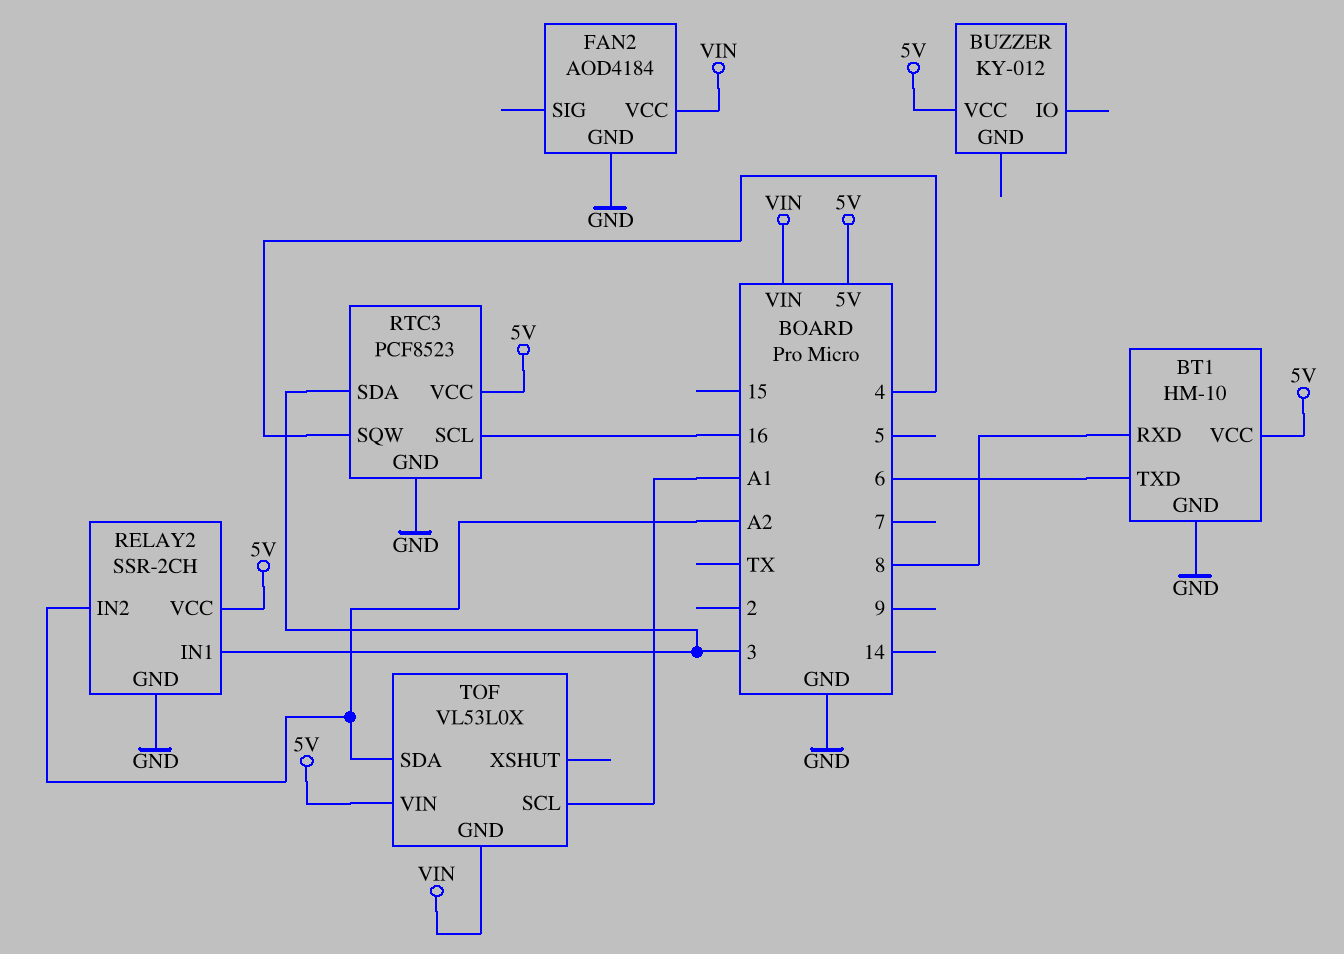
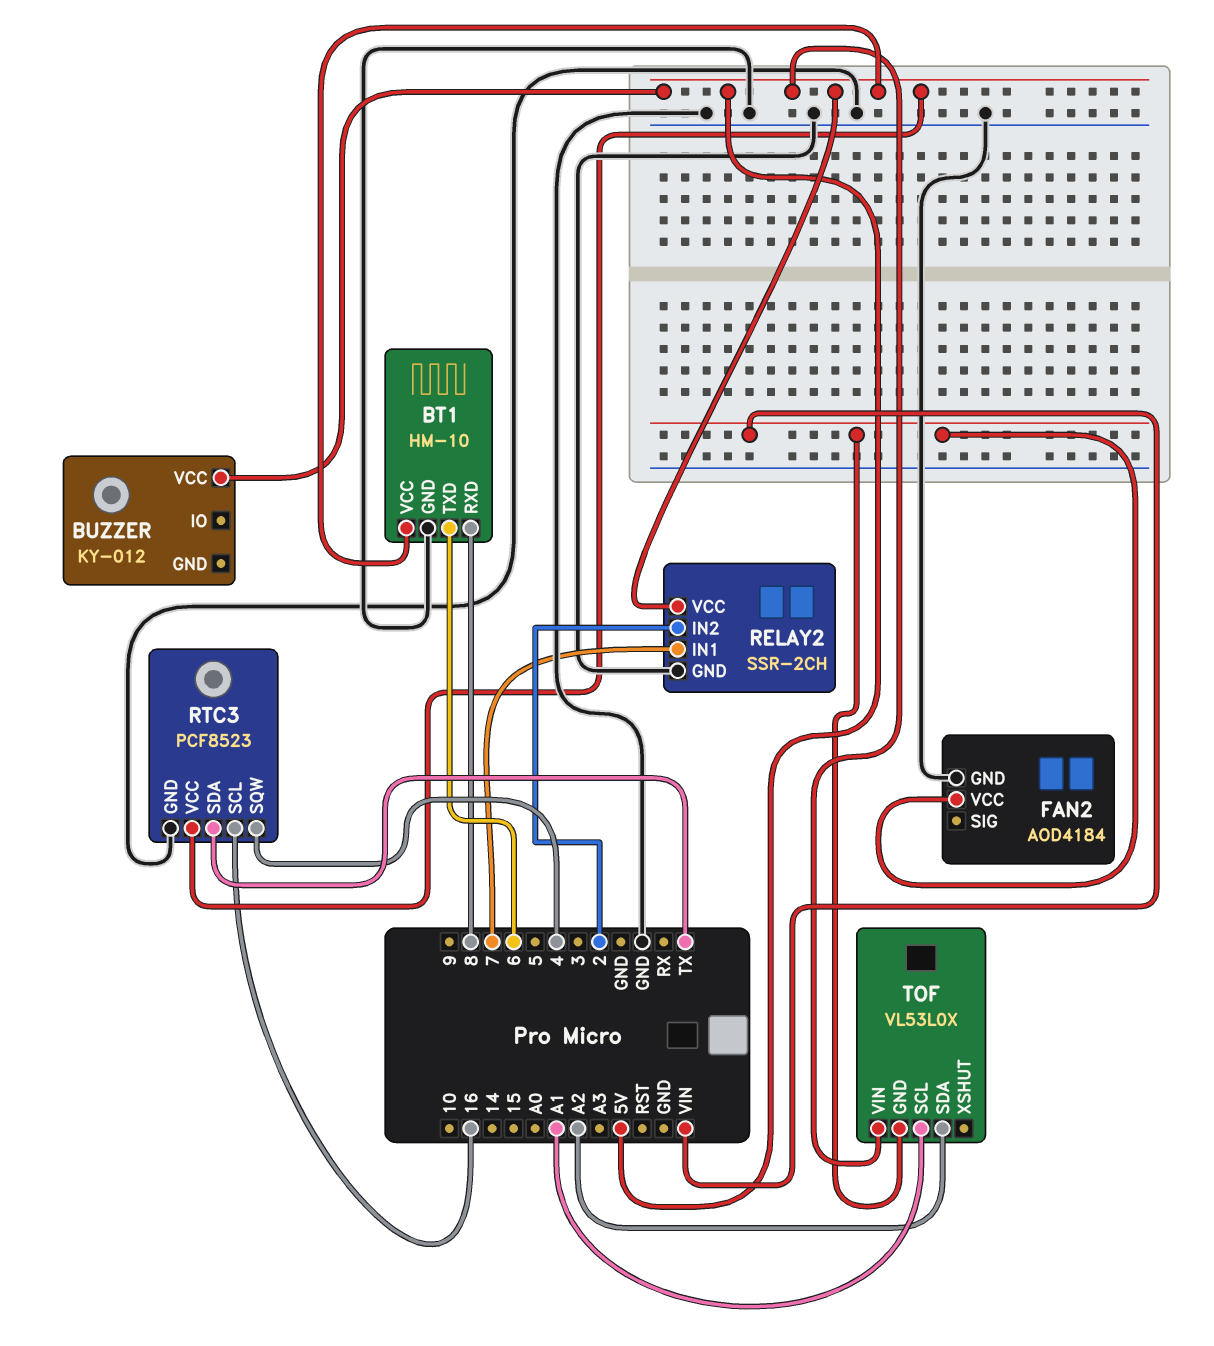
RELAY2 pin IN1: 3 -> 7
RELAY2 pin IN2: A2 -> 2
RTC3 pin SDA: 3 -> TX

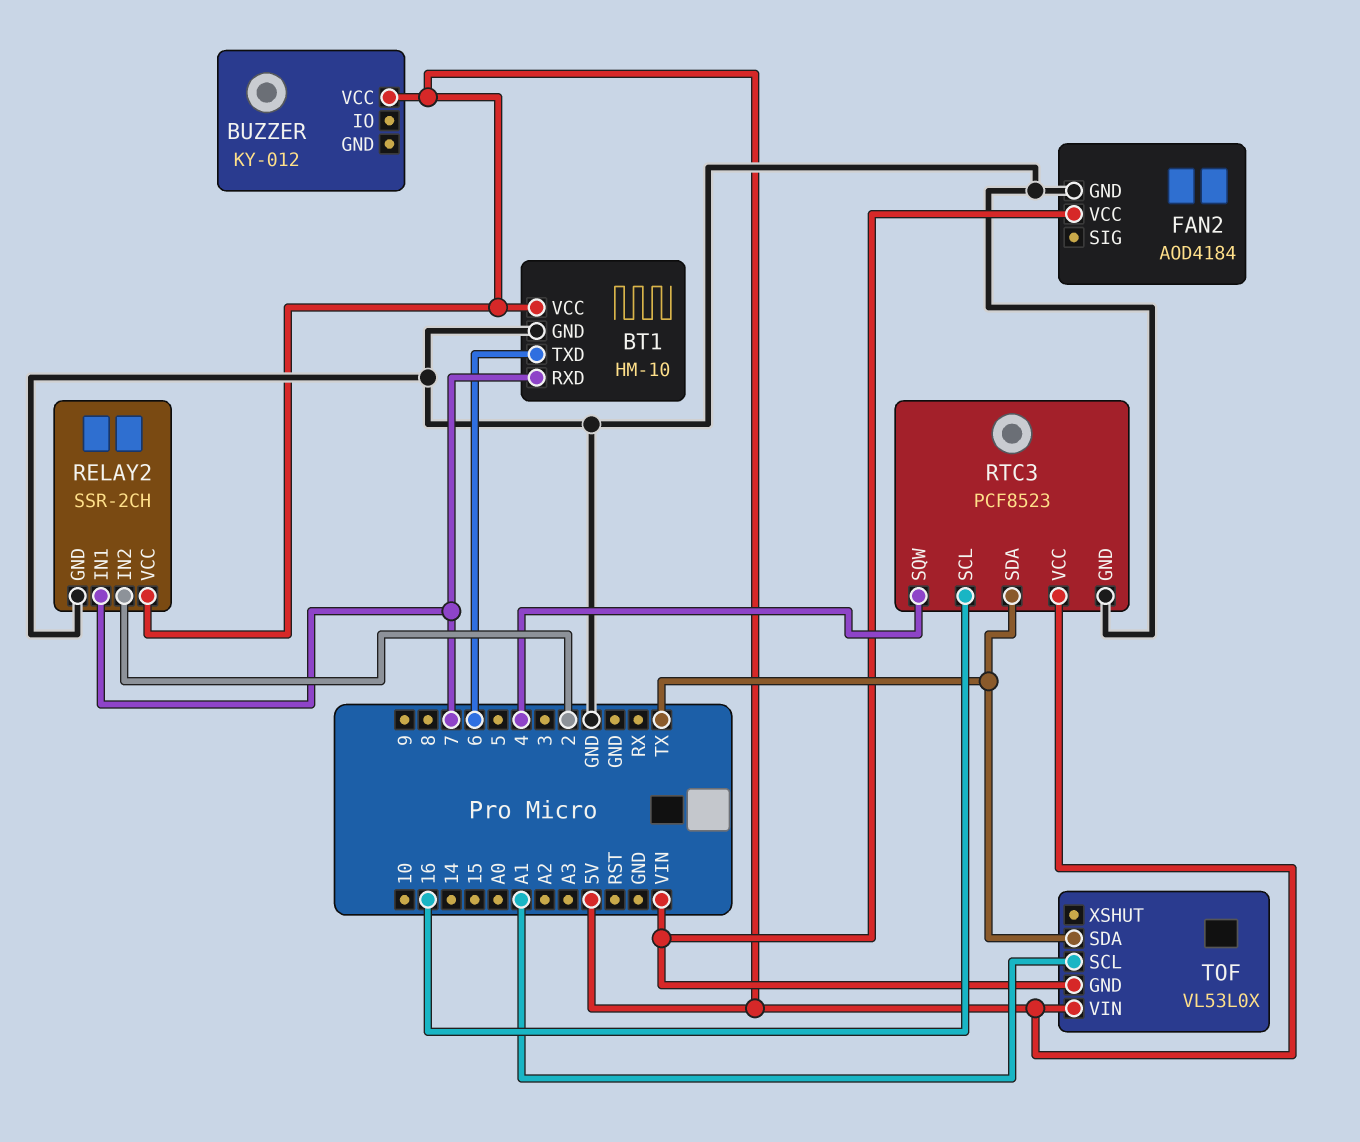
BT1 pin RXD: 8 -> 7
TOF pin SDA: A2 -> TX

